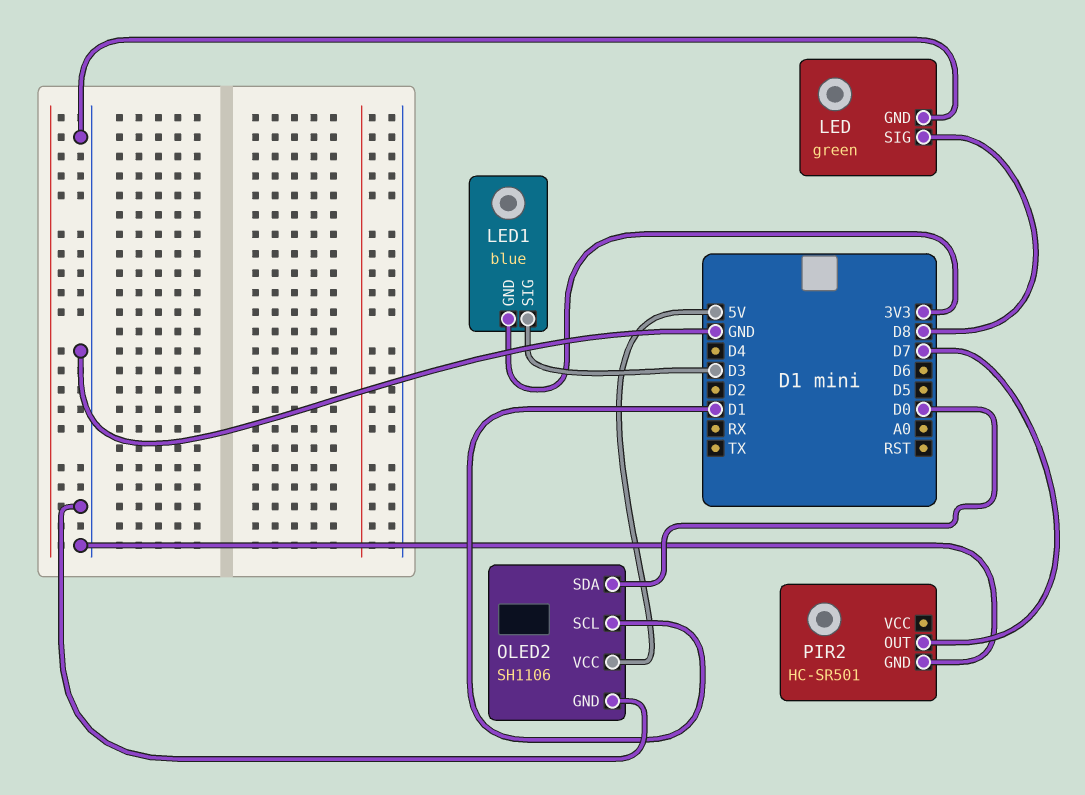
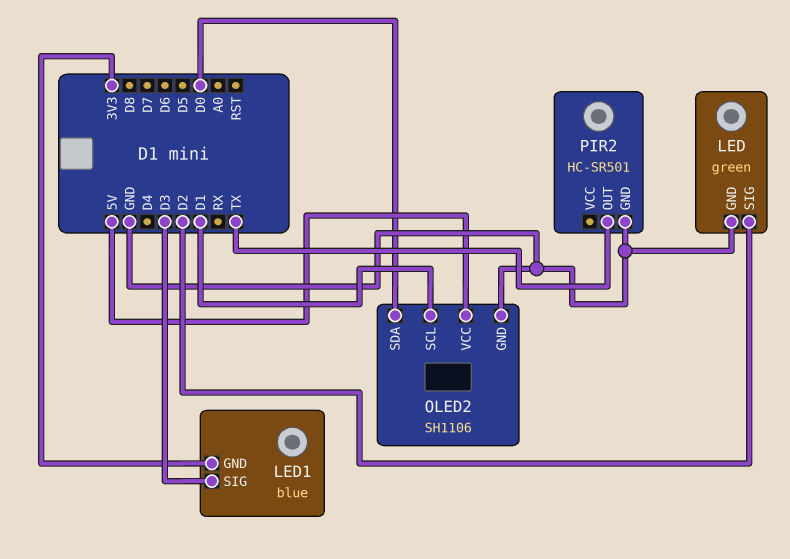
LED pin SIG: D8 -> D2
PIR2 pin OUT: D7 -> TX

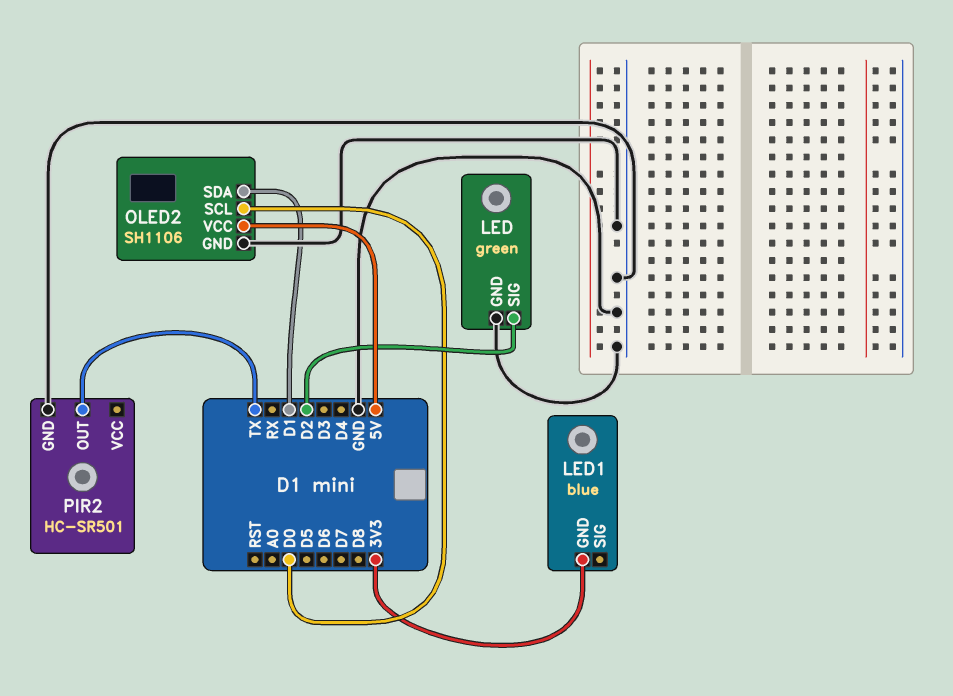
LED1 pin SIG: D3 -> none
OLED2 pin SCL: D1 -> D0
OLED2 pin SDA: D0 -> D1

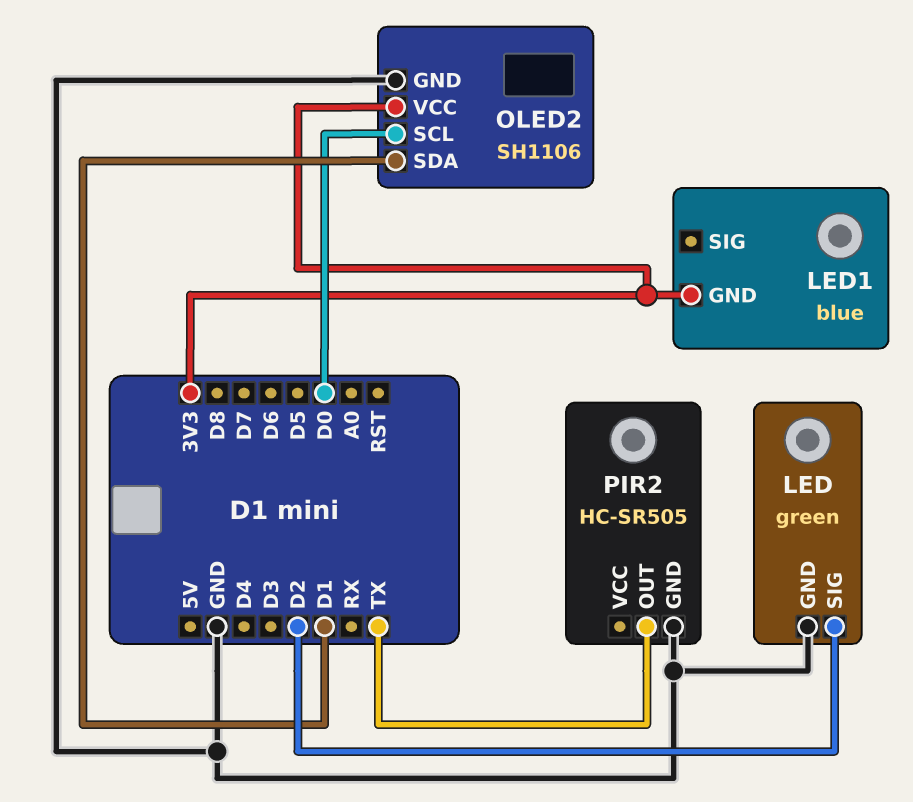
OLED2 pin VCC: 5V -> 3V3
PIR2: HC-SR501 -> HC-SR505

